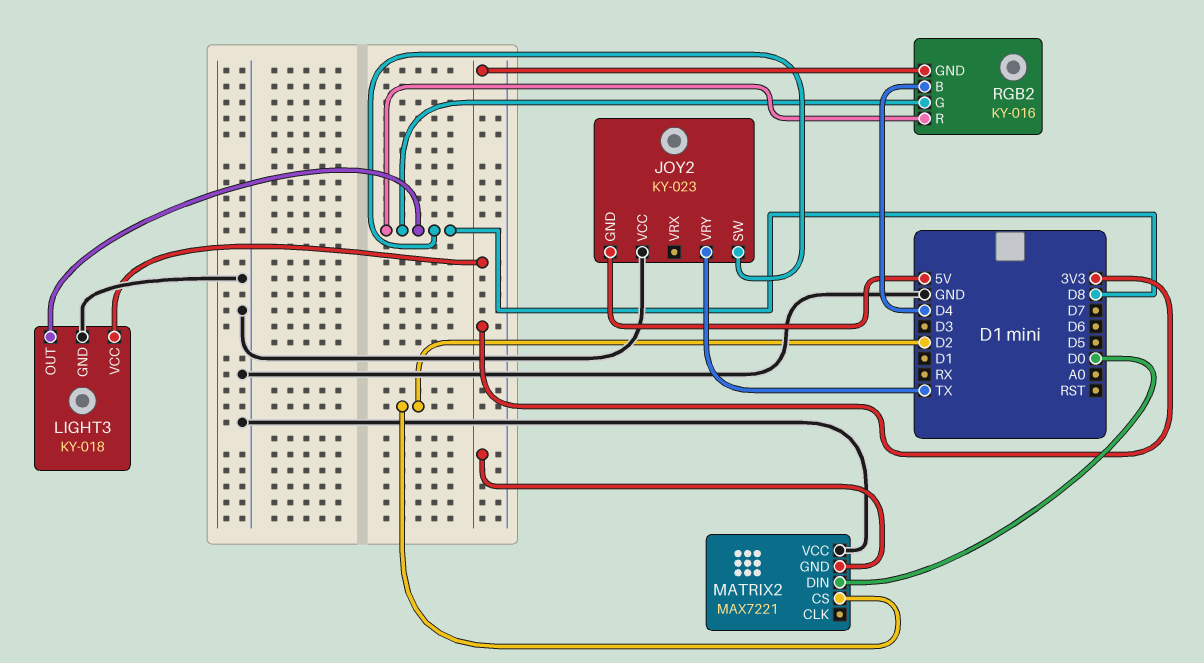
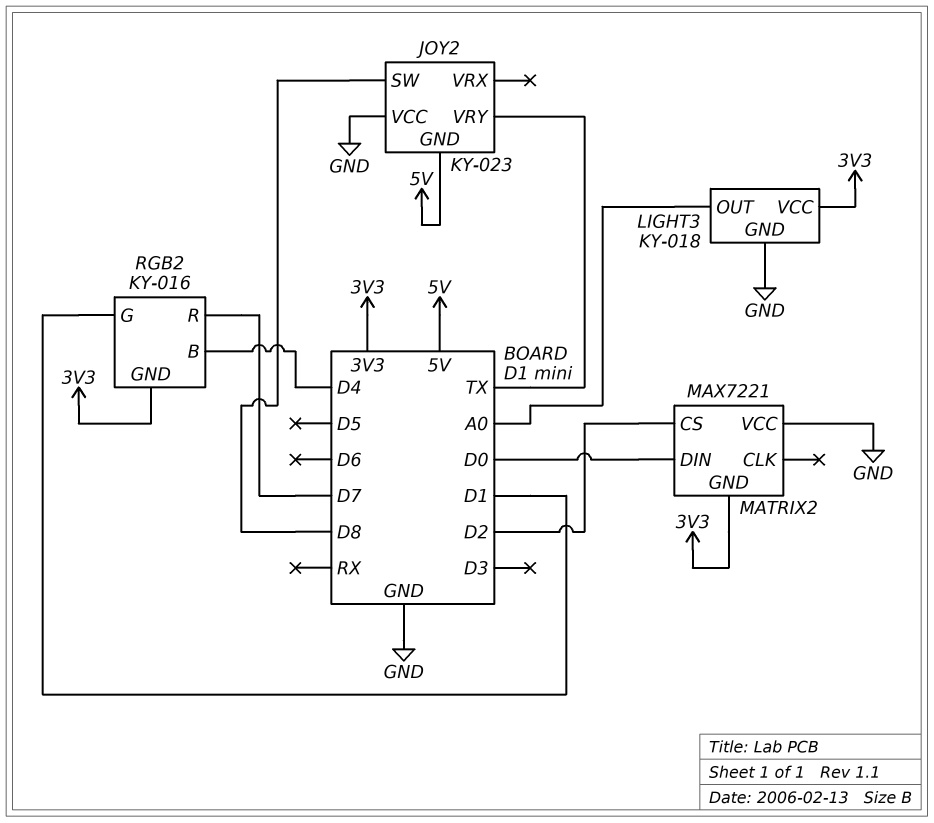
LIGHT3 pin OUT: D8 -> A0
RGB2 pin G: D8 -> D1
RGB2 pin R: D8 -> D7

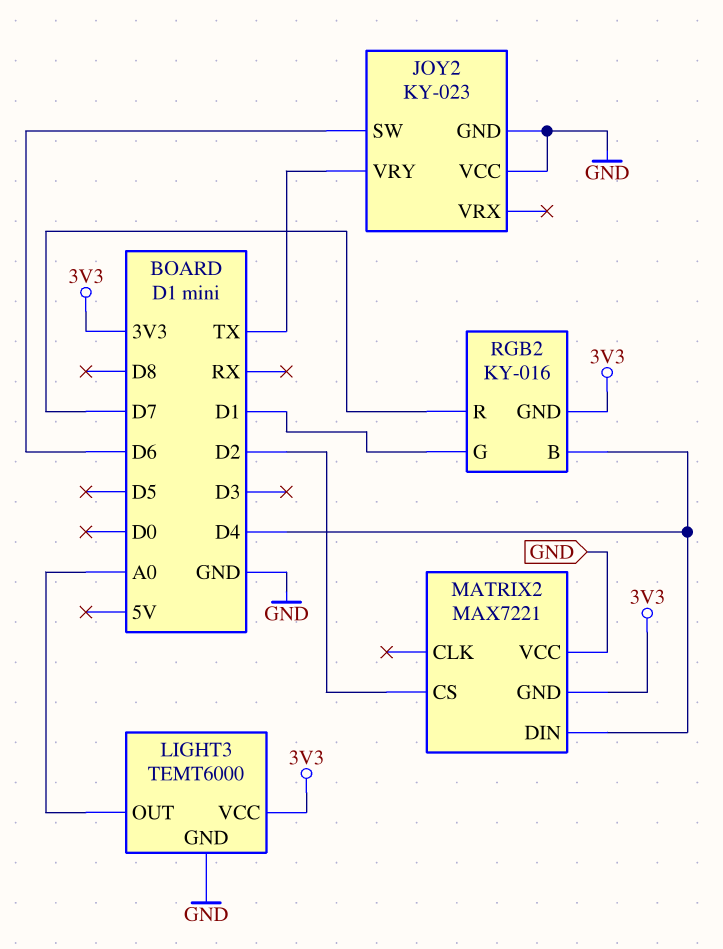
JOY2 pin GND: 5V -> GND
JOY2 pin SW: D8 -> D6
LIGHT3: KY-018 -> TEMT6000
MATRIX2 pin DIN: D0 -> D4

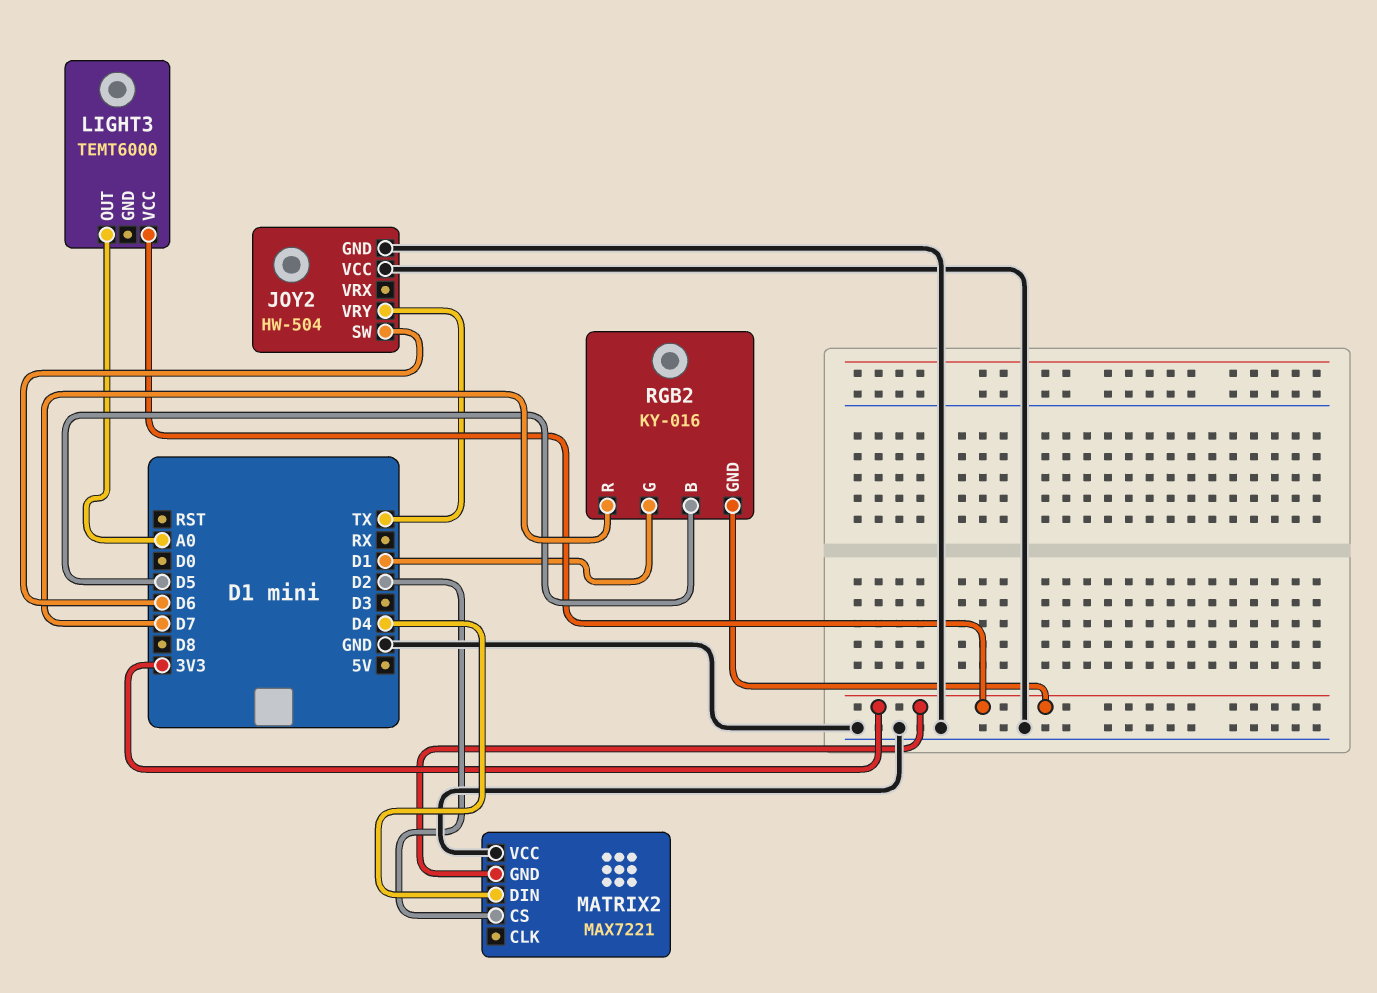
JOY2: KY-023 -> HW-504
LIGHT3 pin GND: GND -> none
RGB2 pin B: D4 -> D5

